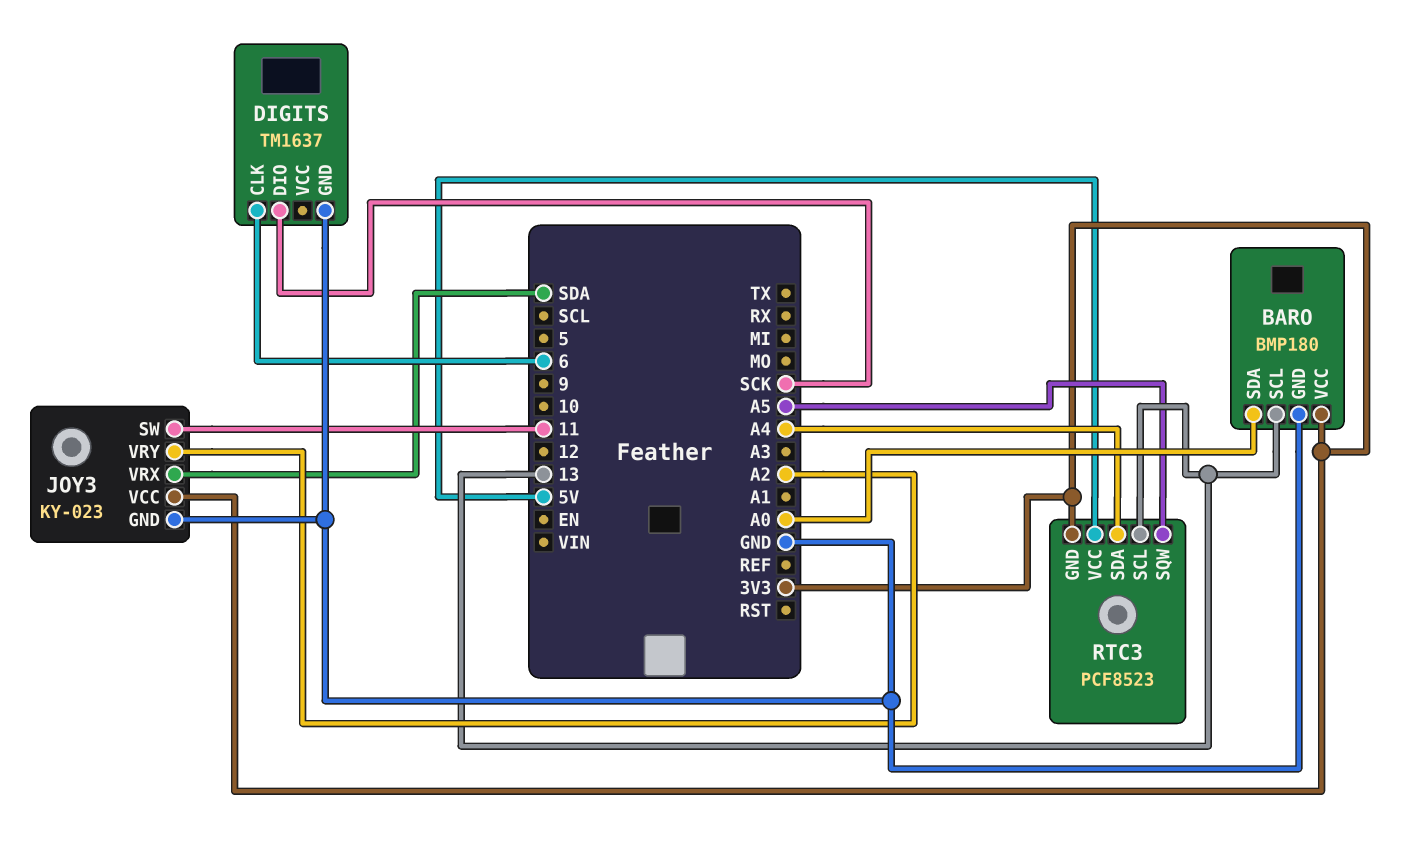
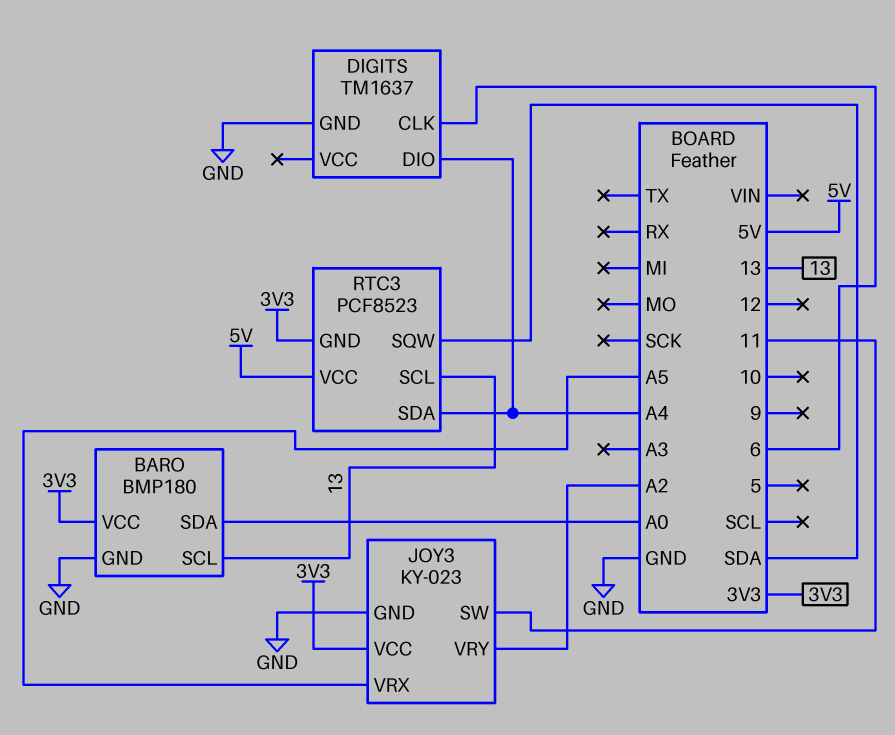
DIGITS pin DIO: SCK -> A4
JOY3 pin VRX: SDA -> A5
RTC3 pin SQW: A5 -> SDA

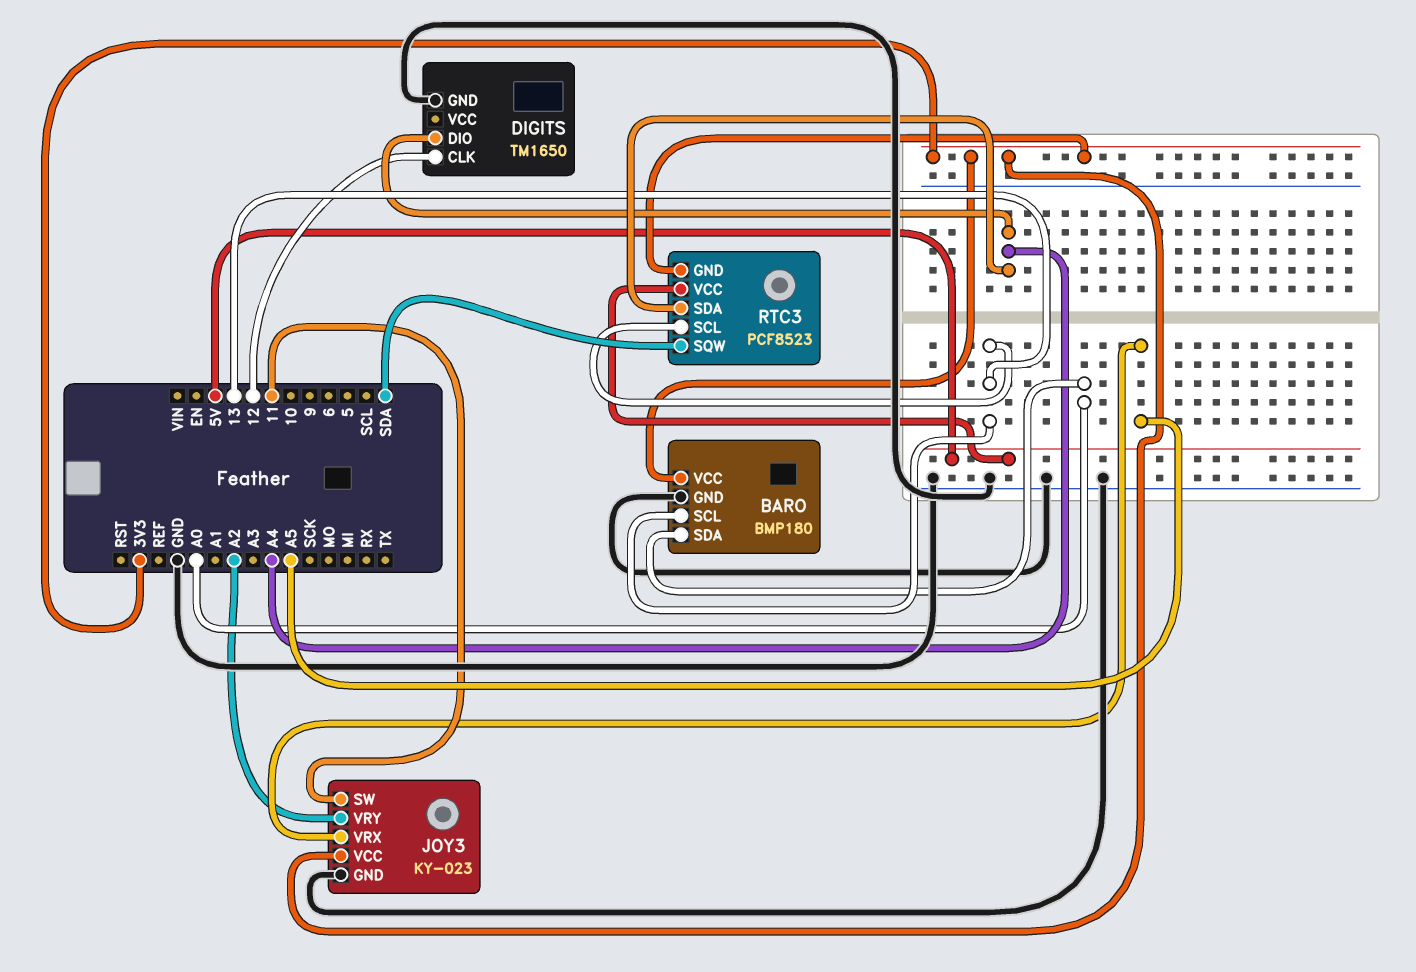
DIGITS: TM1637 -> TM1650
DIGITS pin CLK: 6 -> 12

